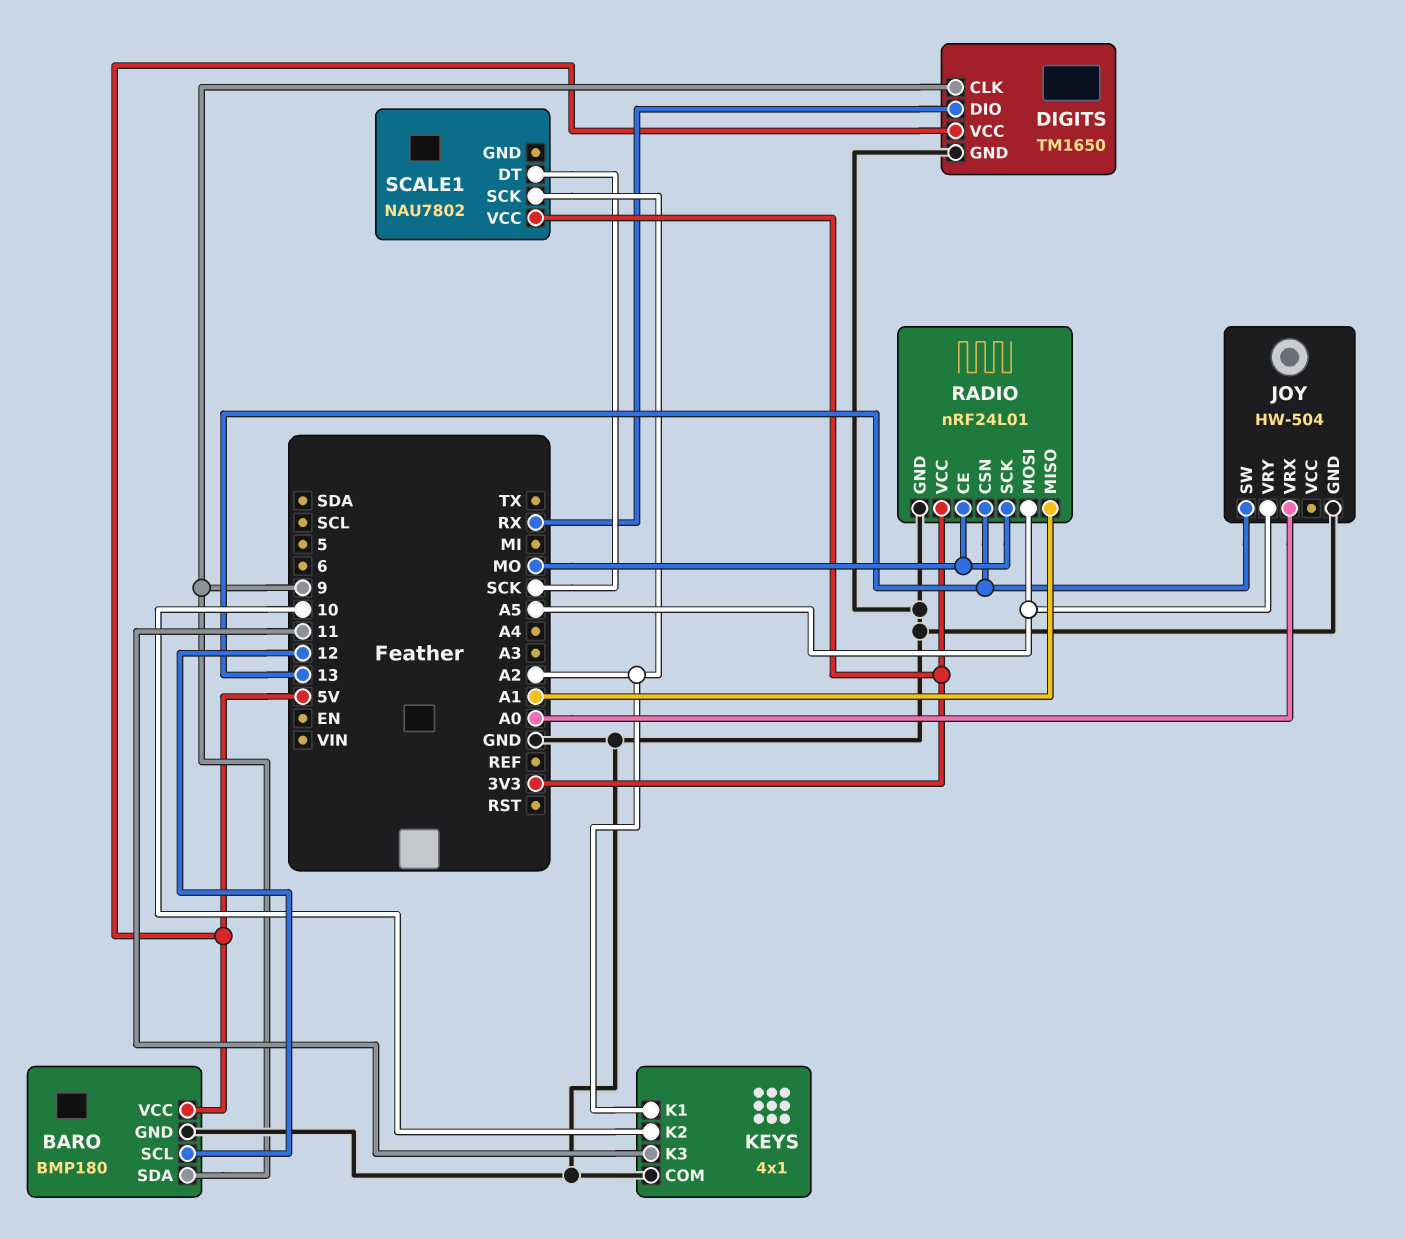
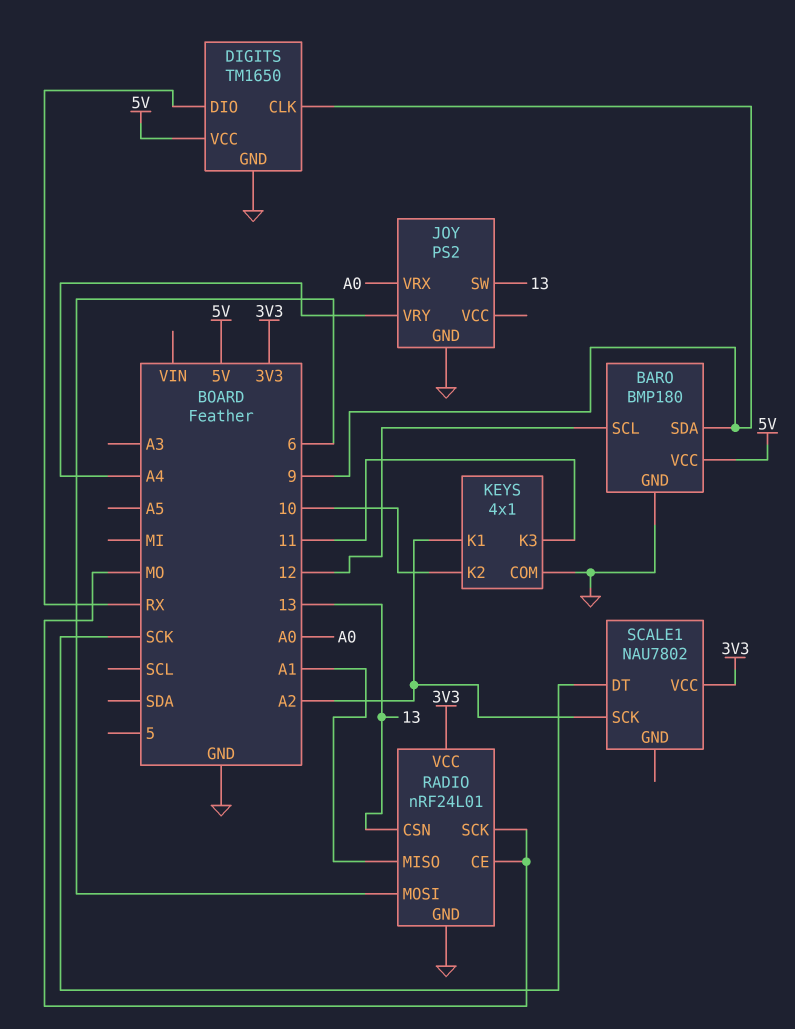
JOY: HW-504 -> PS2
JOY pin VRY: A5 -> A4
RADIO pin MOSI: A5 -> 6

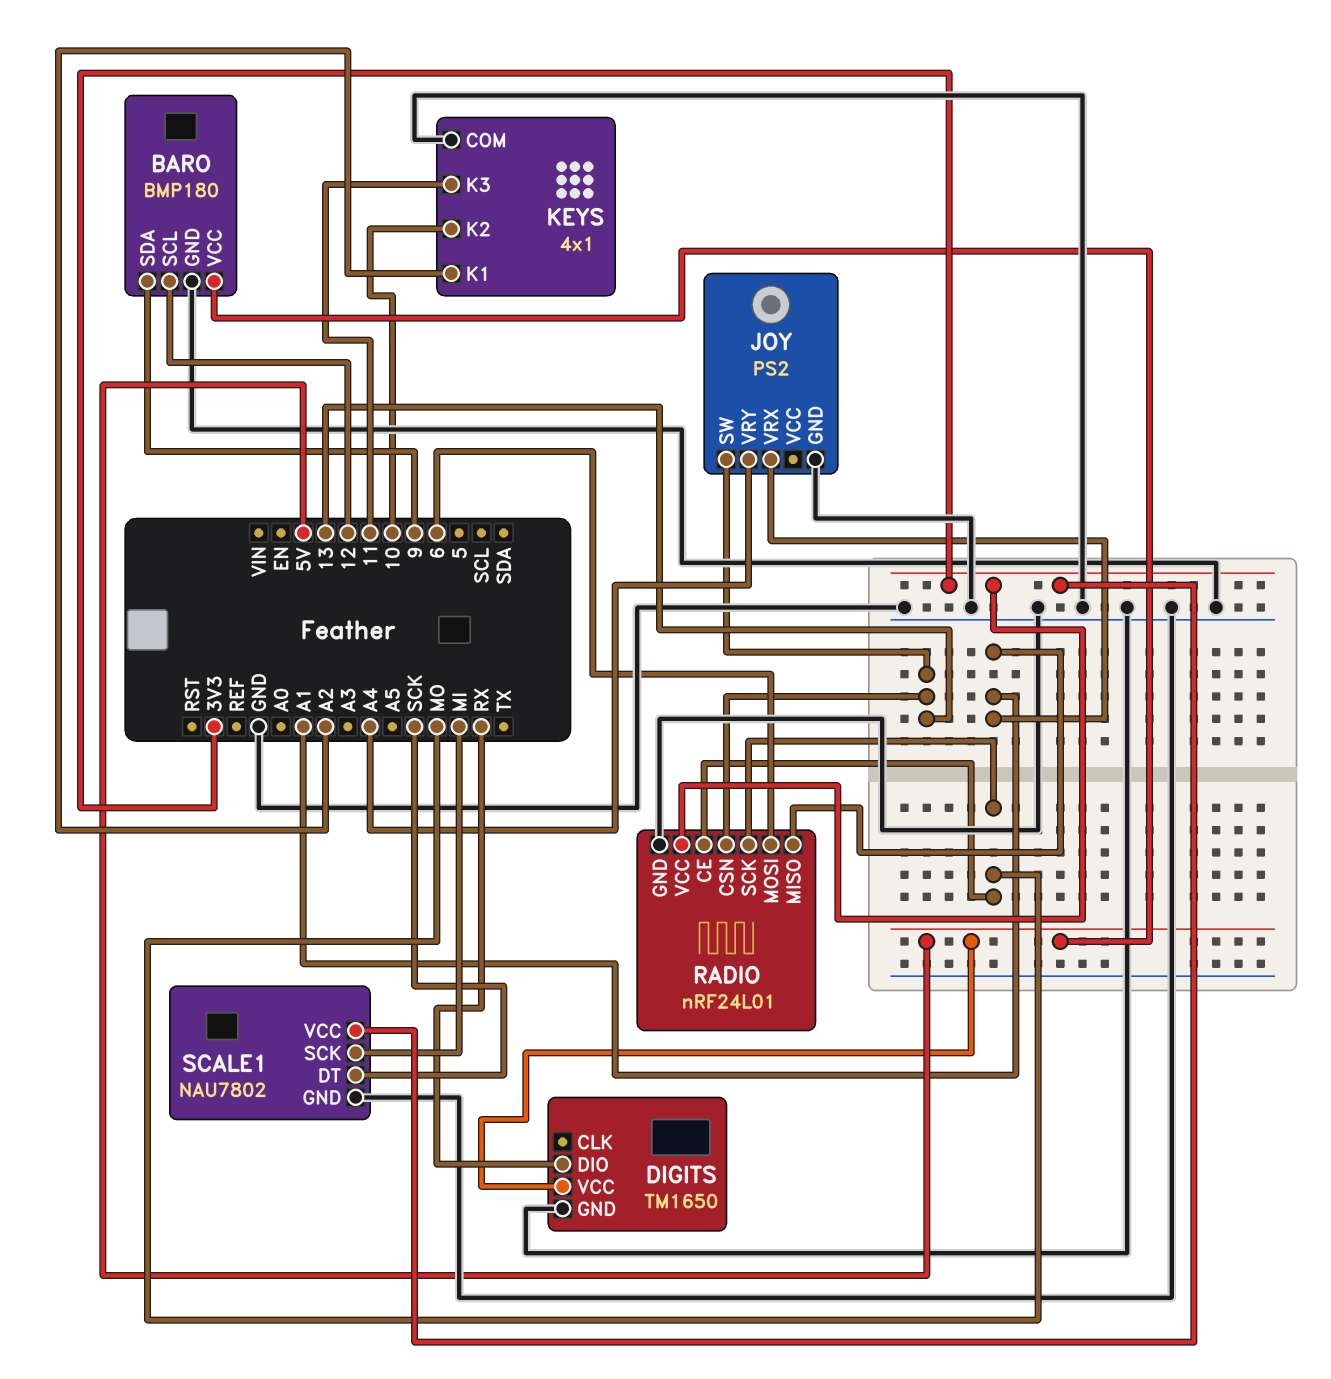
DIGITS pin CLK: 9 -> none
JOY pin VRX: A0 -> A1
SCALE1 pin GND: none -> GND
SCALE1 pin SCK: A2 -> MI

